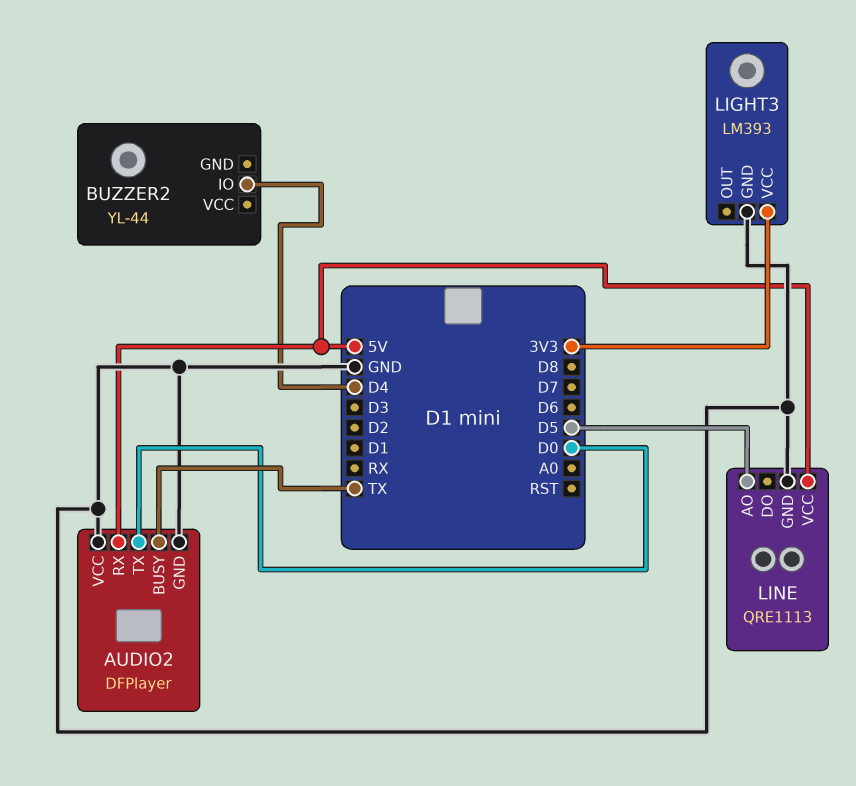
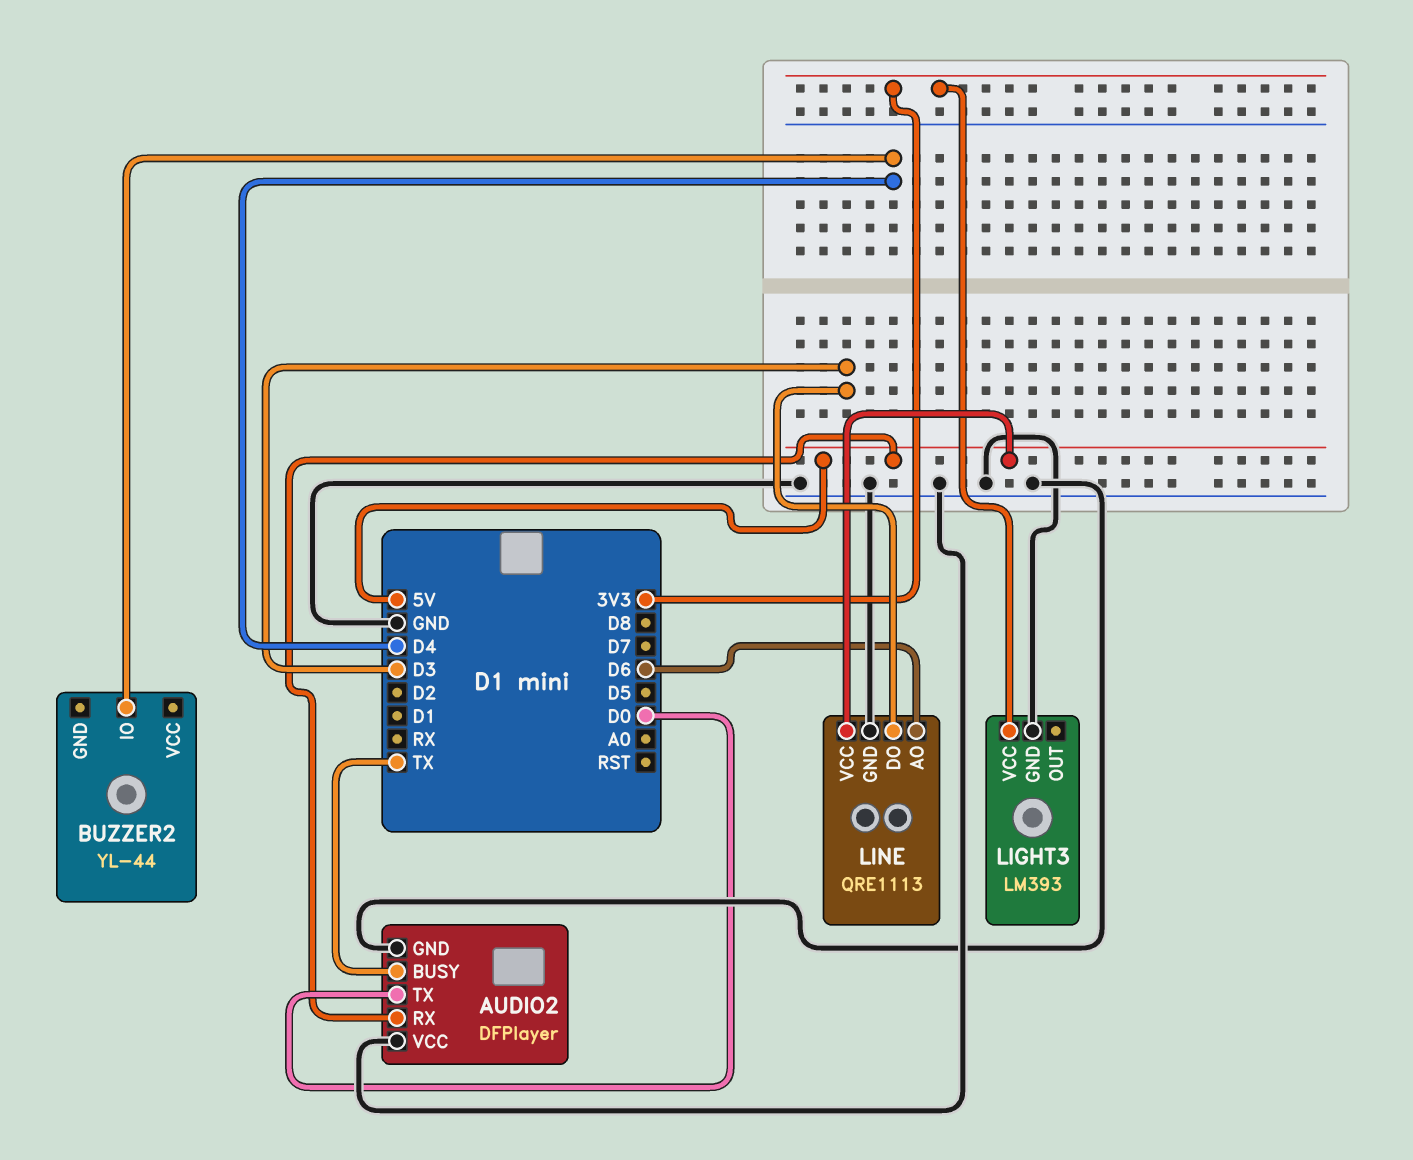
LINE pin AO: D5 -> D6
LINE pin DO: none -> D3

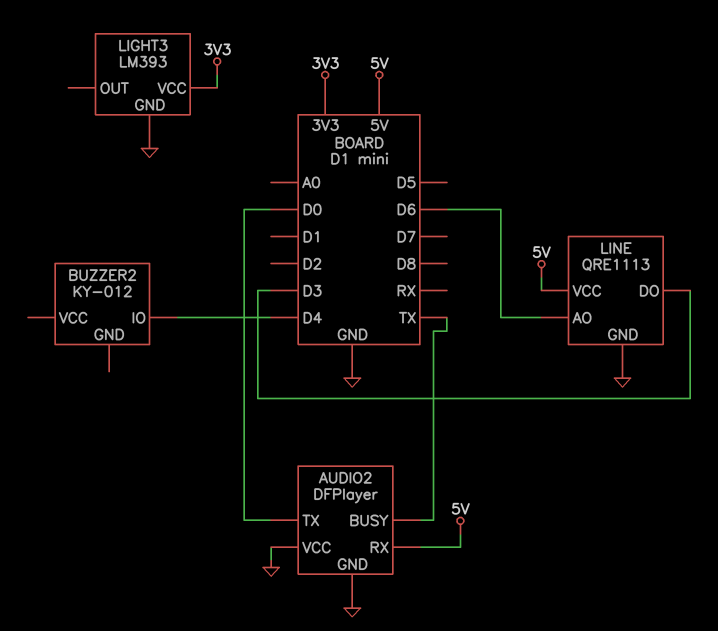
BUZZER2: YL-44 -> KY-012

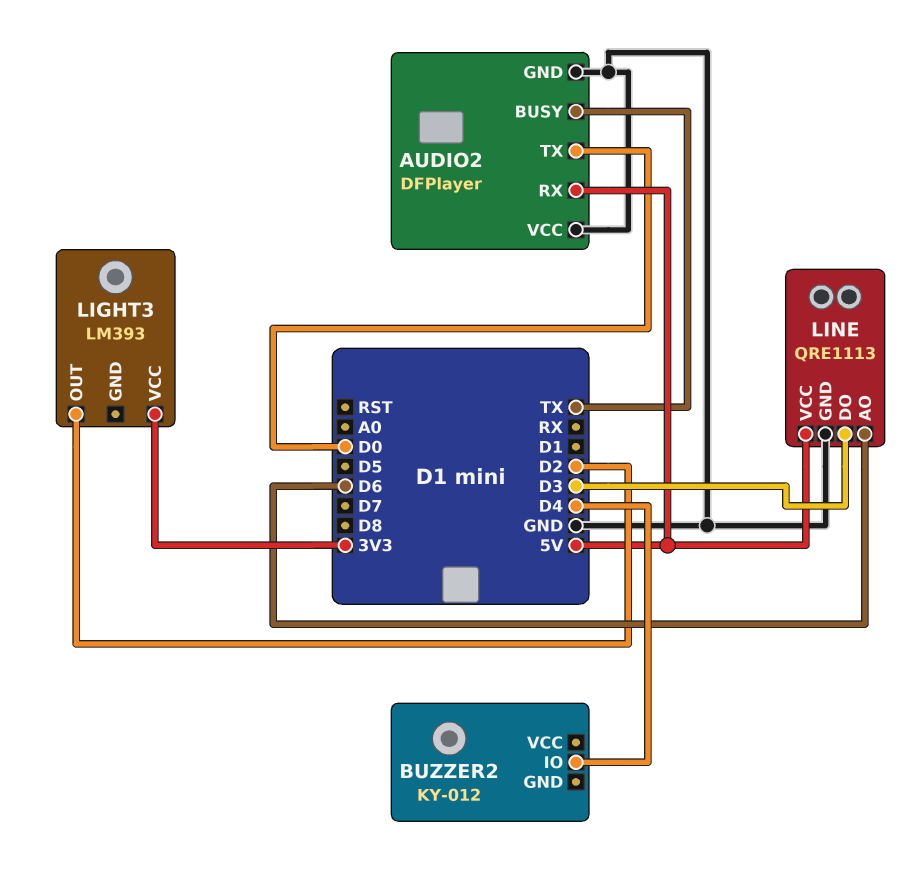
LIGHT3 pin GND: GND -> none
LIGHT3 pin OUT: none -> D2

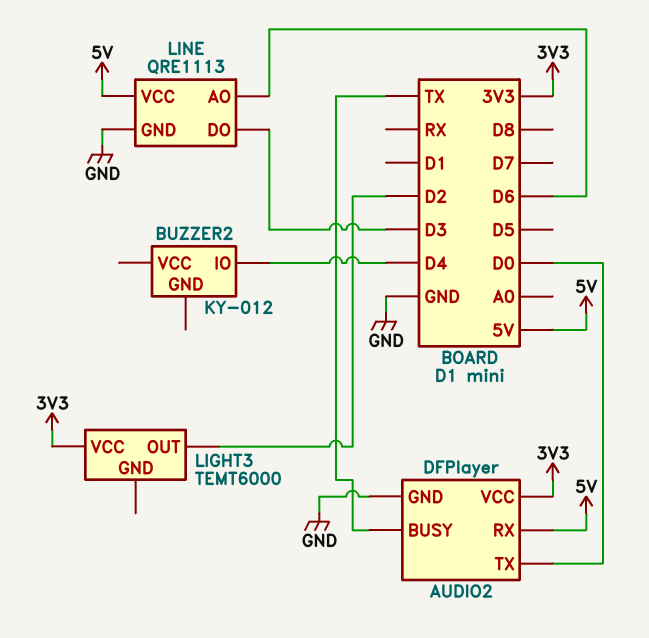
AUDIO2 pin VCC: GND -> 3V3
LIGHT3: LM393 -> TEMT6000

